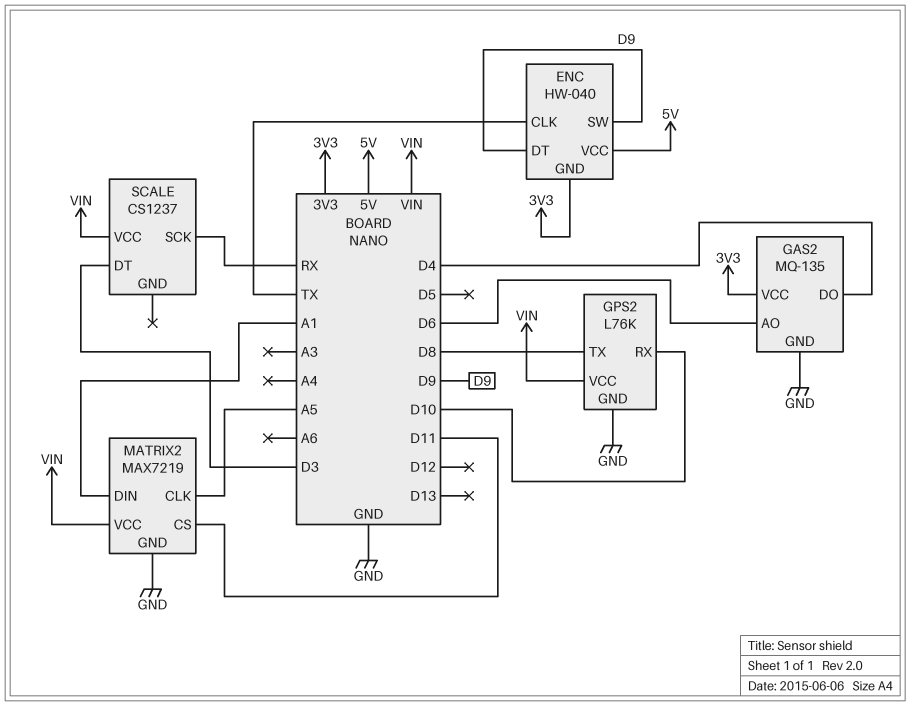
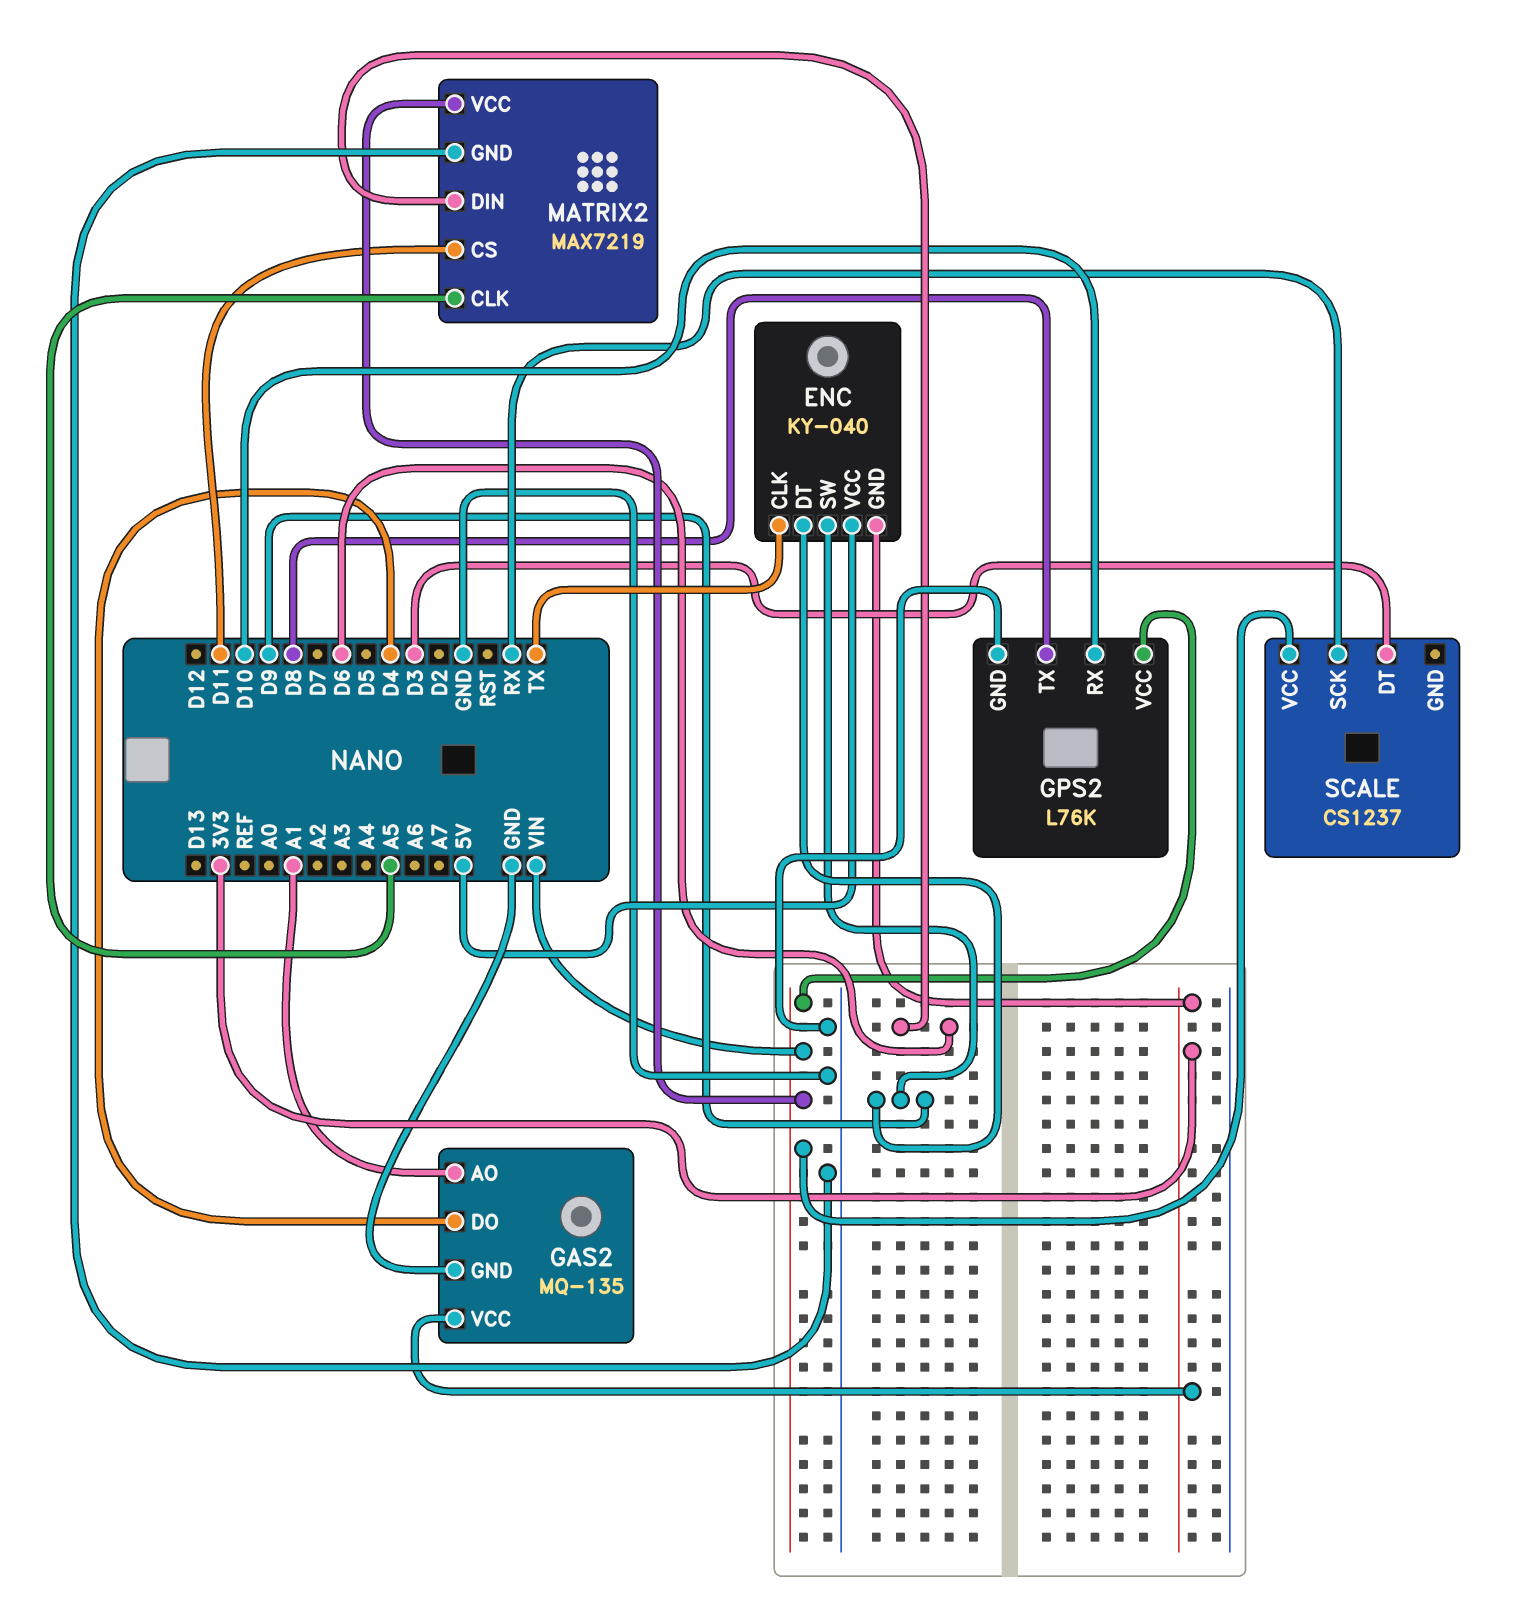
ENC: HW-040 -> KY-040
GAS2 pin AO: D6 -> A1
MATRIX2 pin DIN: A1 -> D6

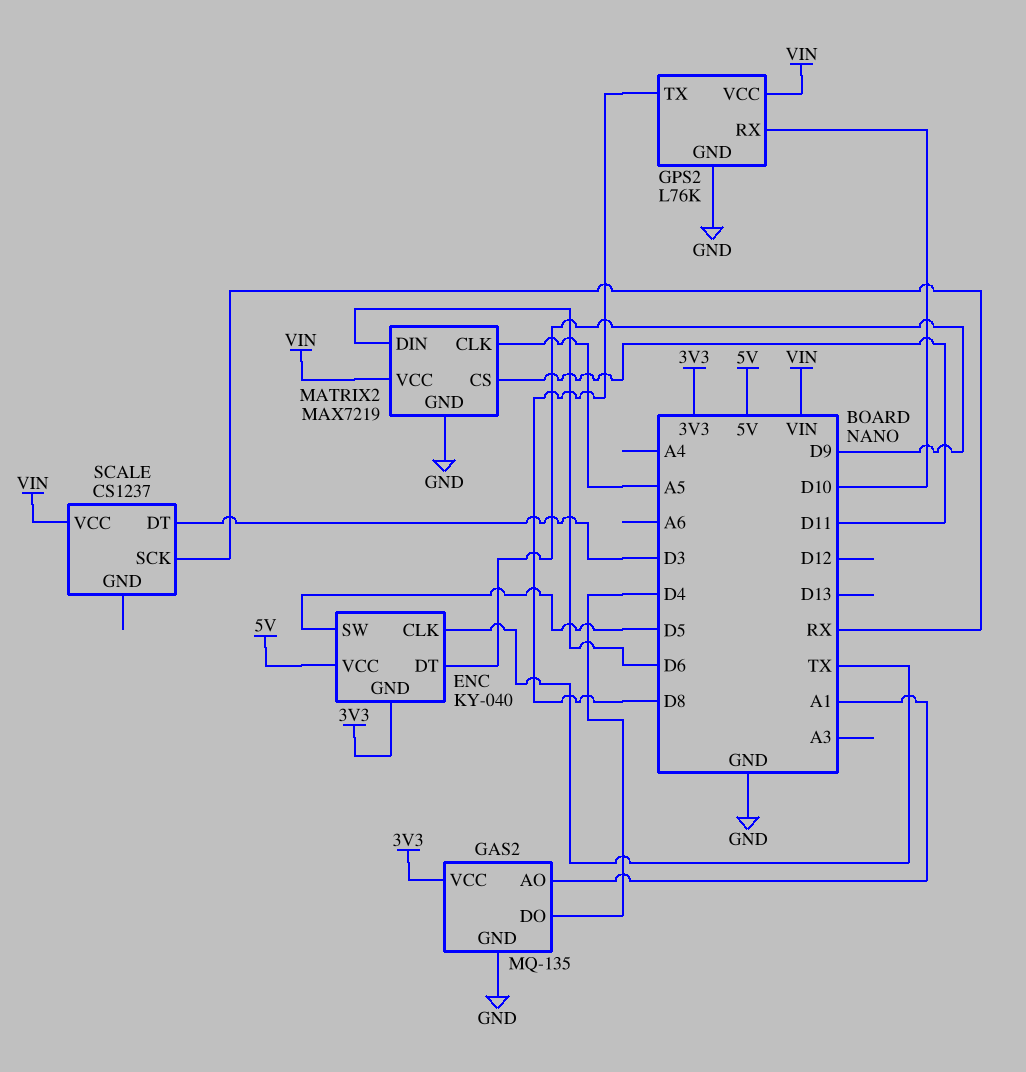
ENC pin SW: D9 -> D5

